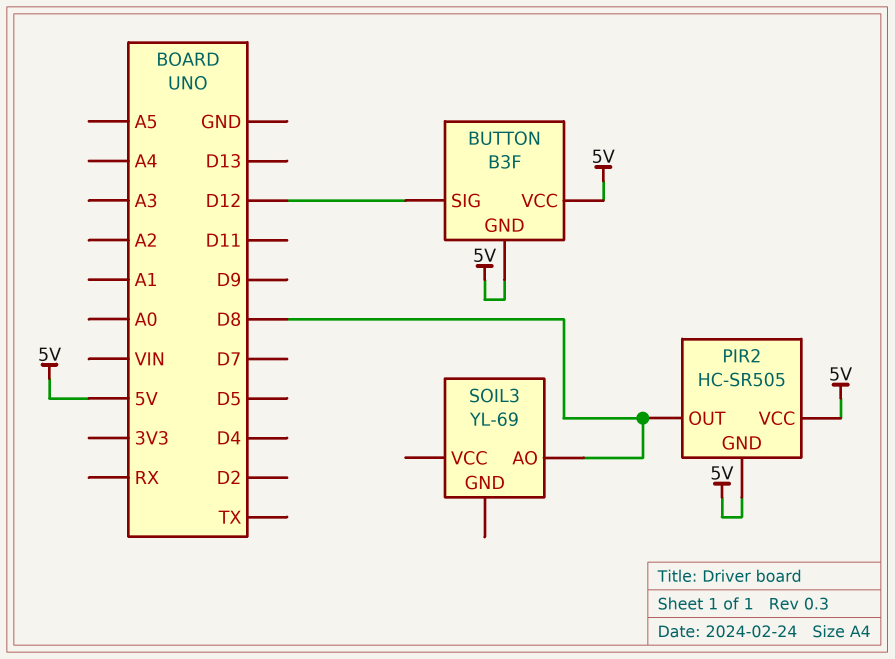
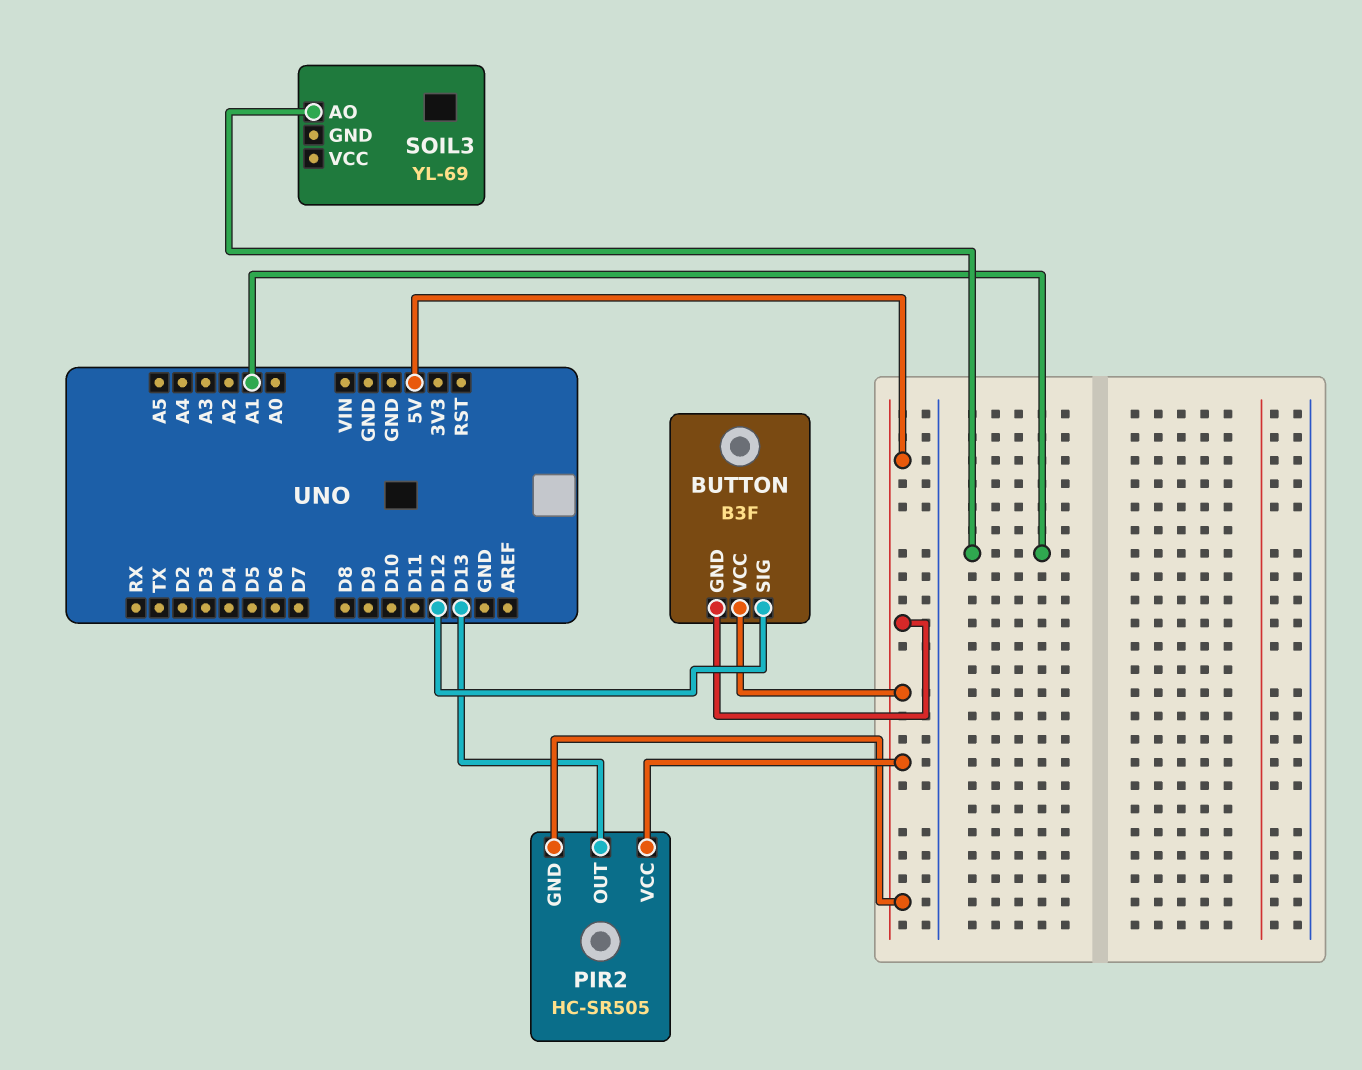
PIR2 pin OUT: D8 -> D13
SOIL3 pin AO: D8 -> A1

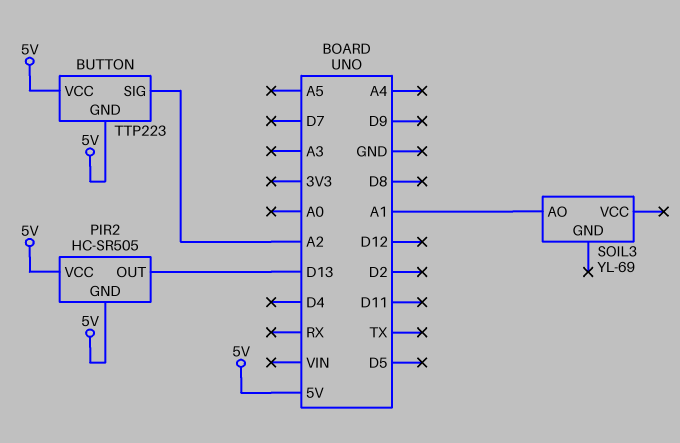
BUTTON: B3F -> TTP223
BUTTON pin SIG: D12 -> A2

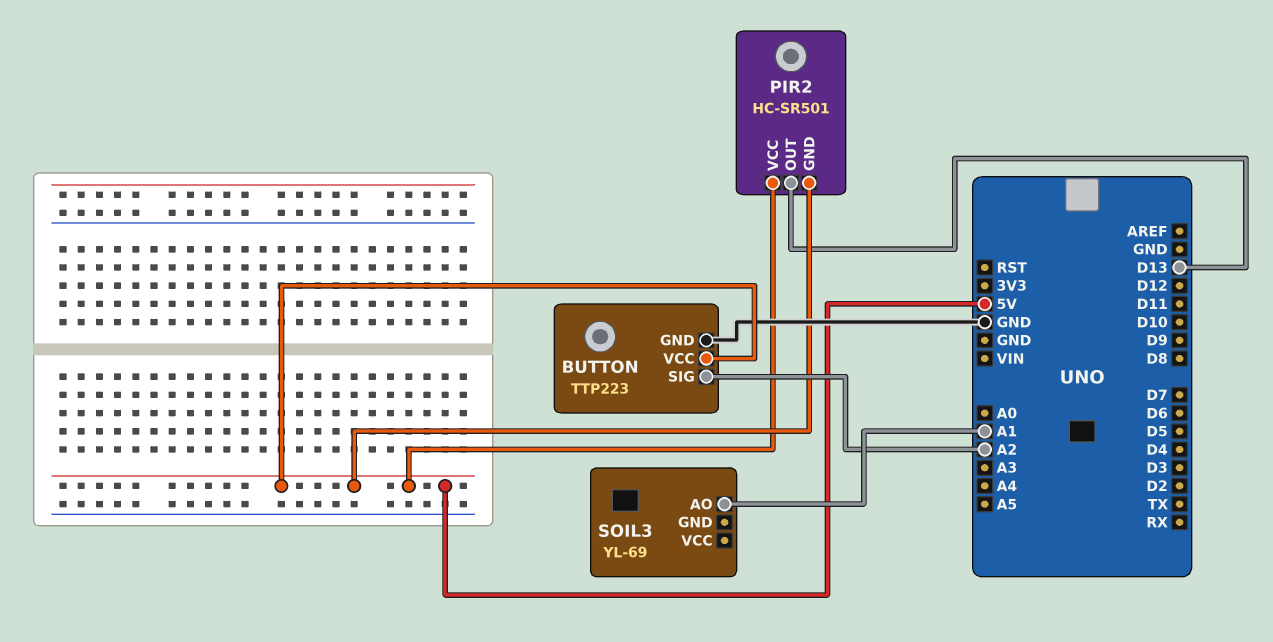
BUTTON pin GND: 5V -> GND
PIR2: HC-SR505 -> HC-SR501

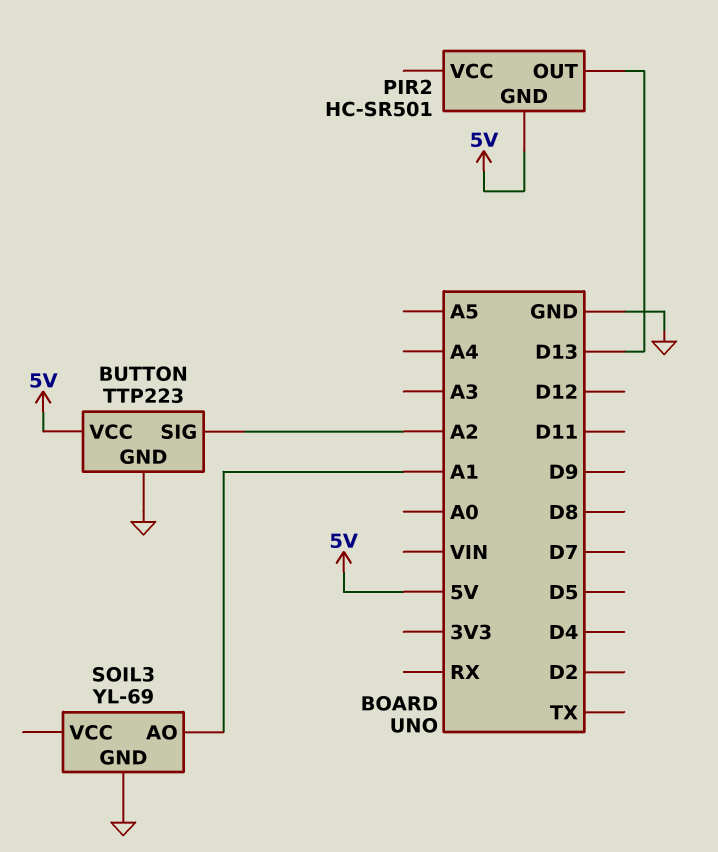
PIR2 pin VCC: 5V -> none
SOIL3 pin GND: none -> GND

